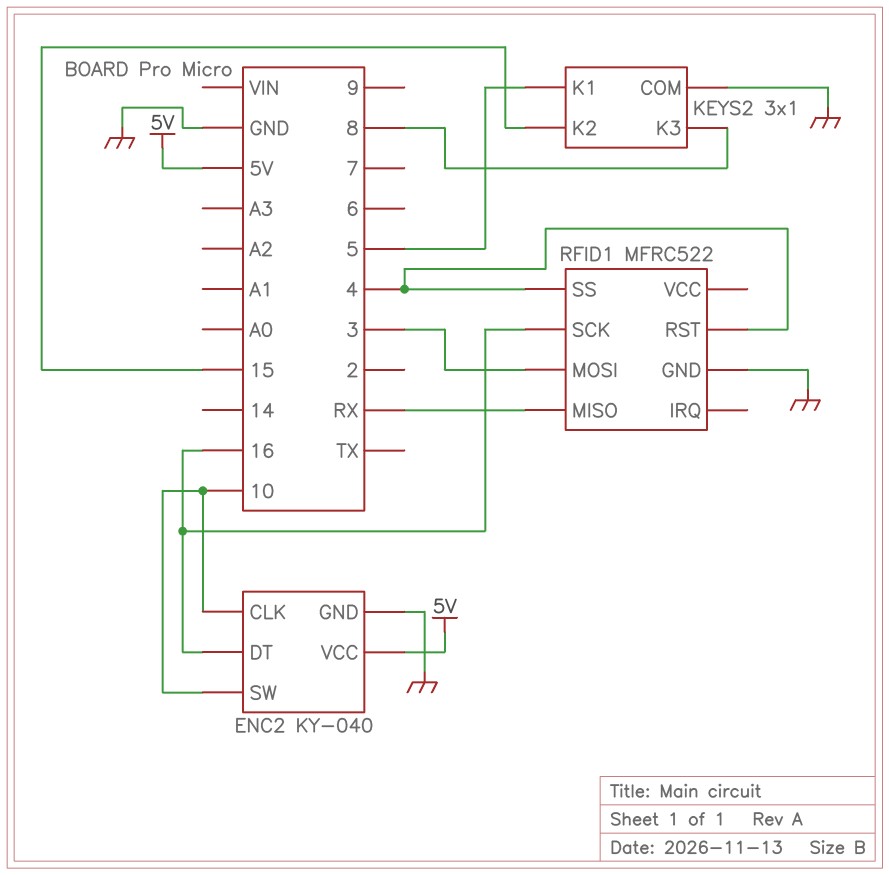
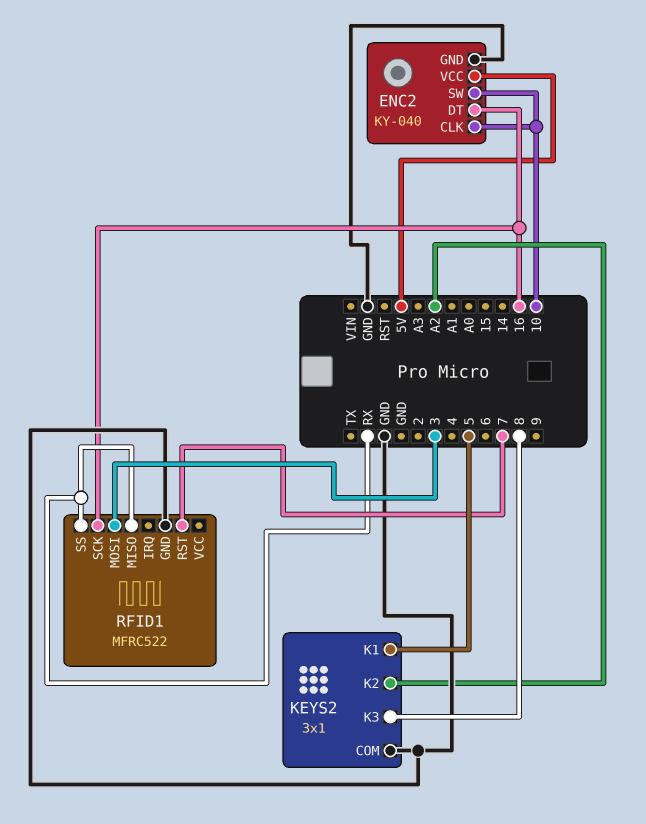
KEYS2 pin K2: 15 -> A2
RFID1 pin RST: 4 -> 7
RFID1 pin SS: 4 -> RX

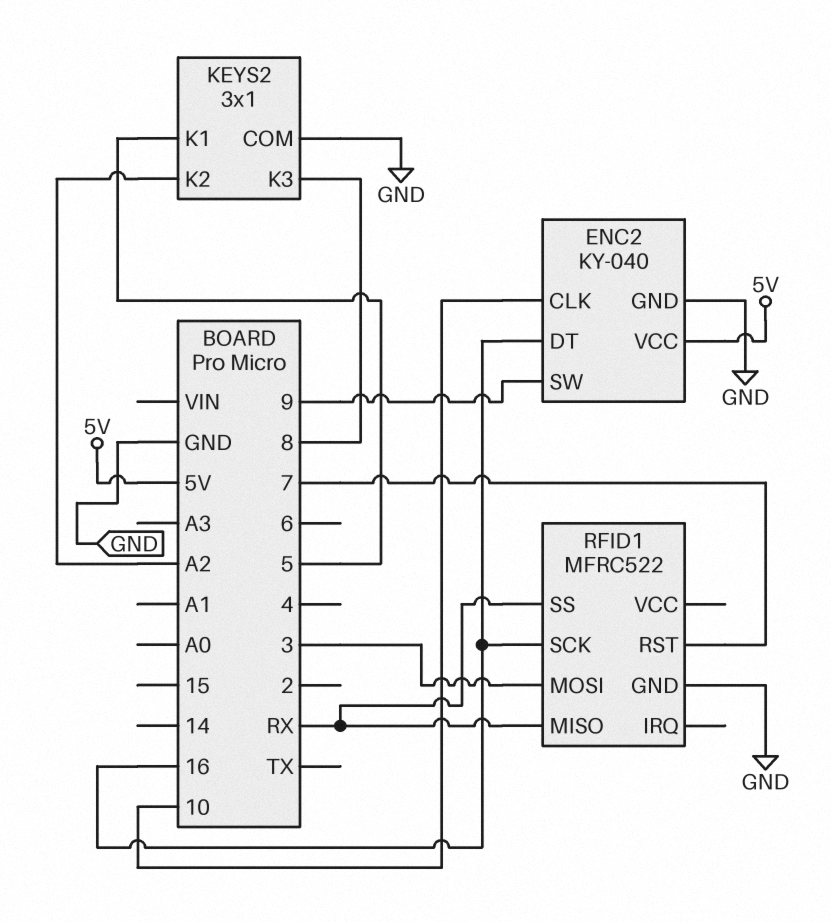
ENC2 pin SW: 10 -> 9

